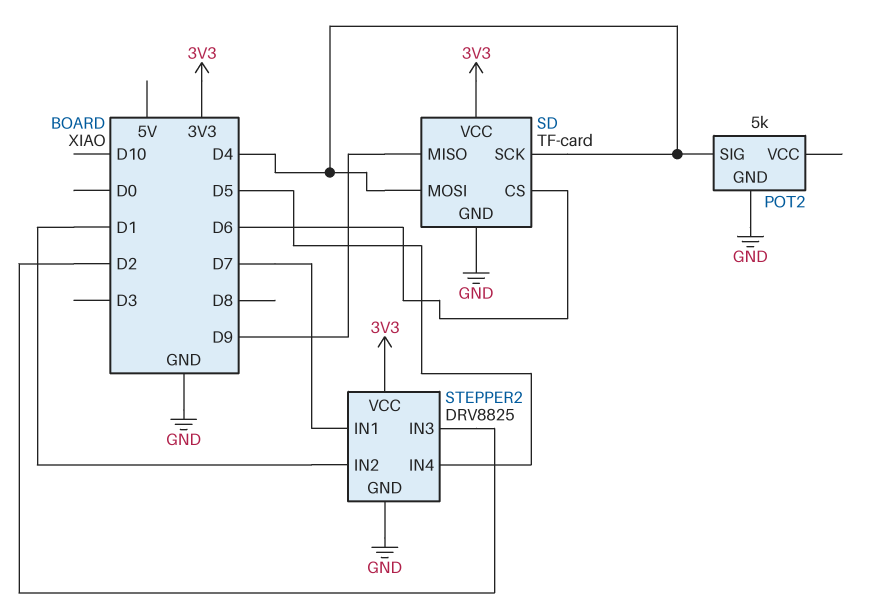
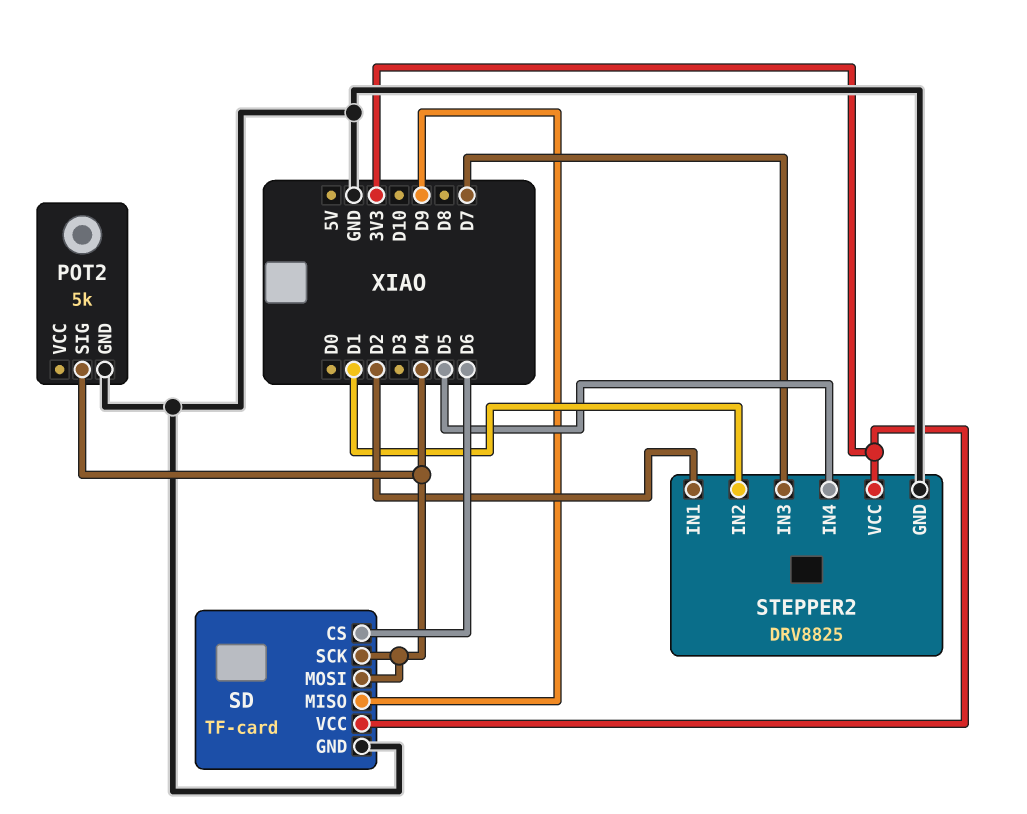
STEPPER2 pin IN1: D7 -> D2
STEPPER2 pin IN3: D2 -> D7

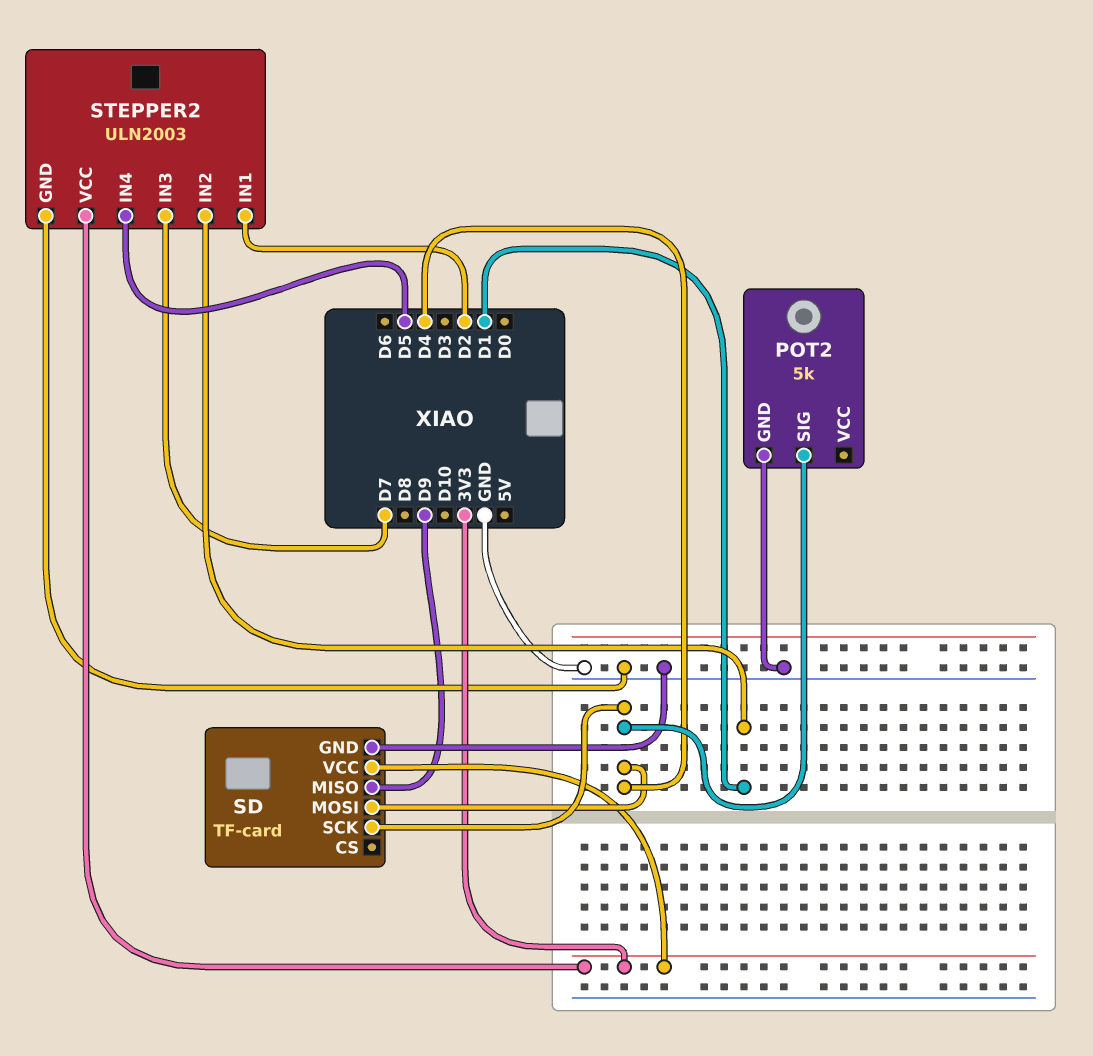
SD pin CS: D6 -> none
STEPPER2: DRV8825 -> ULN2003

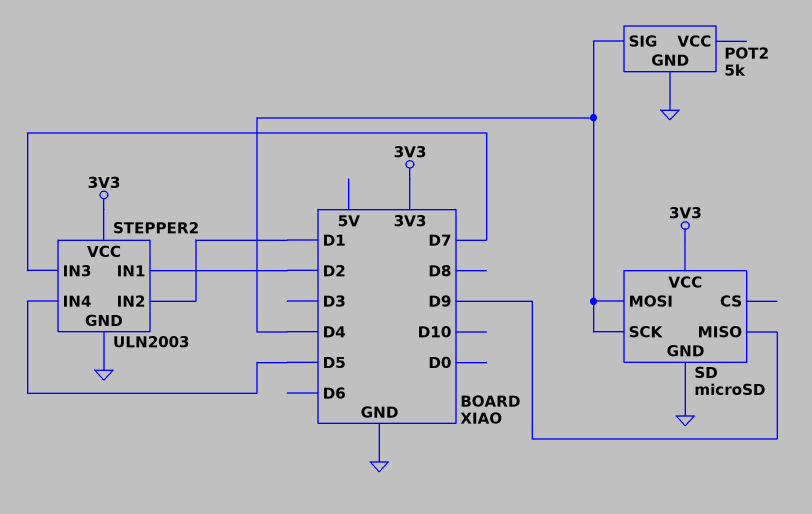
SD: TF-card -> microSD

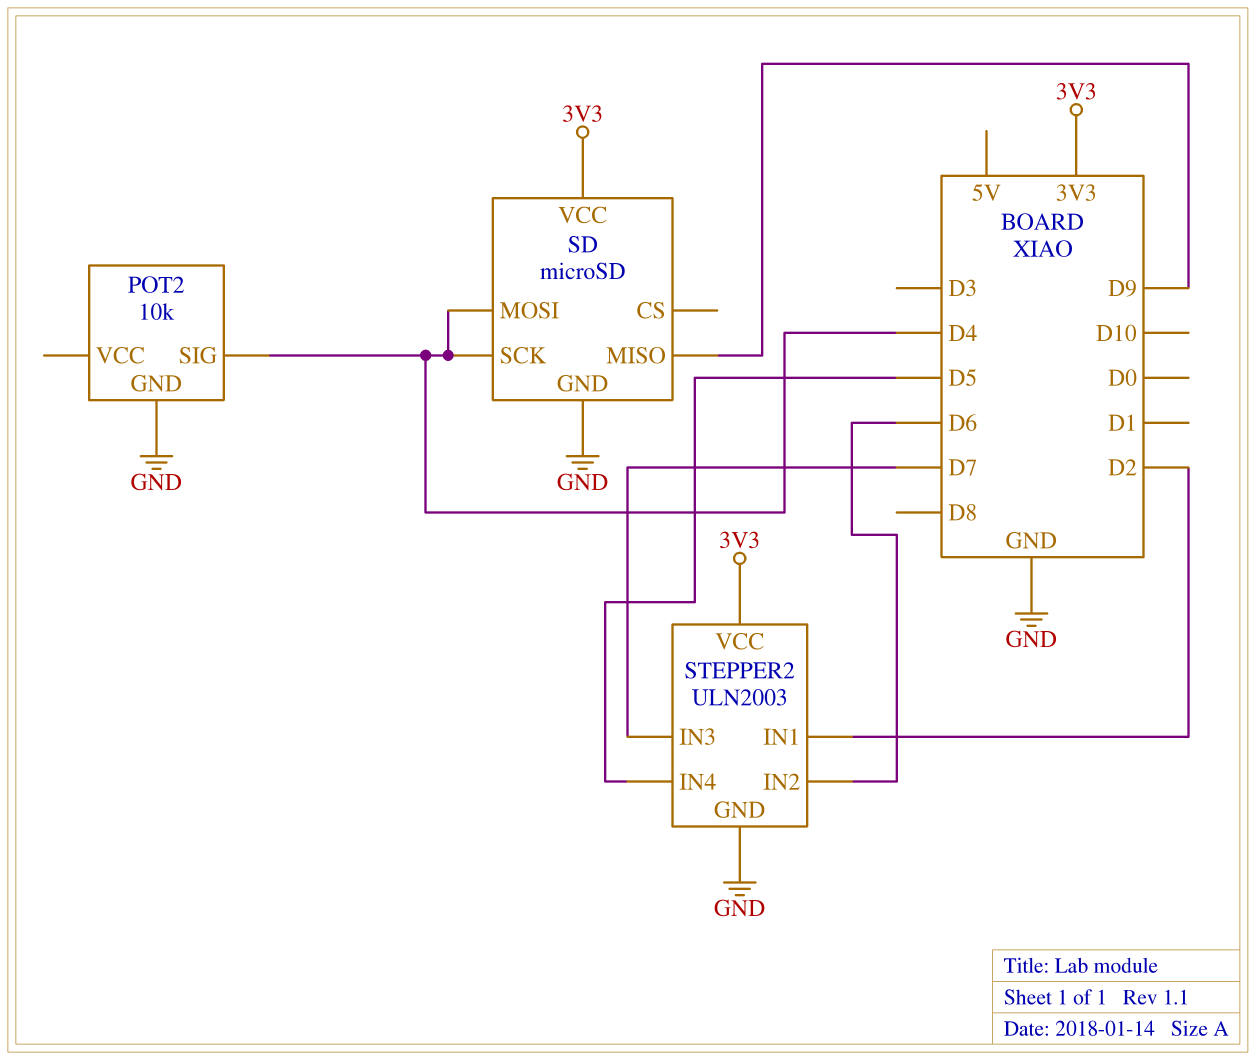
POT2: 5k -> 10k
STEPPER2 pin IN2: D1 -> D6

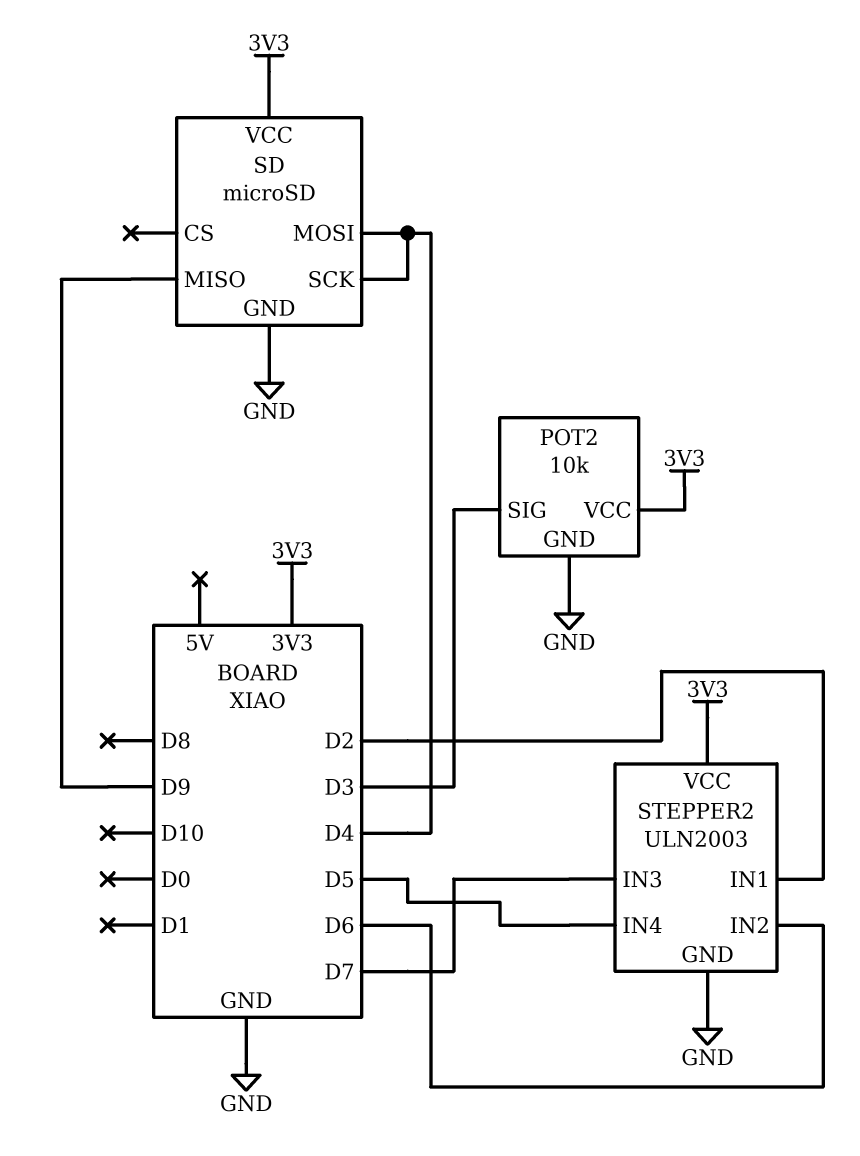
POT2 pin SIG: D4 -> D3
POT2 pin VCC: none -> 3V3

